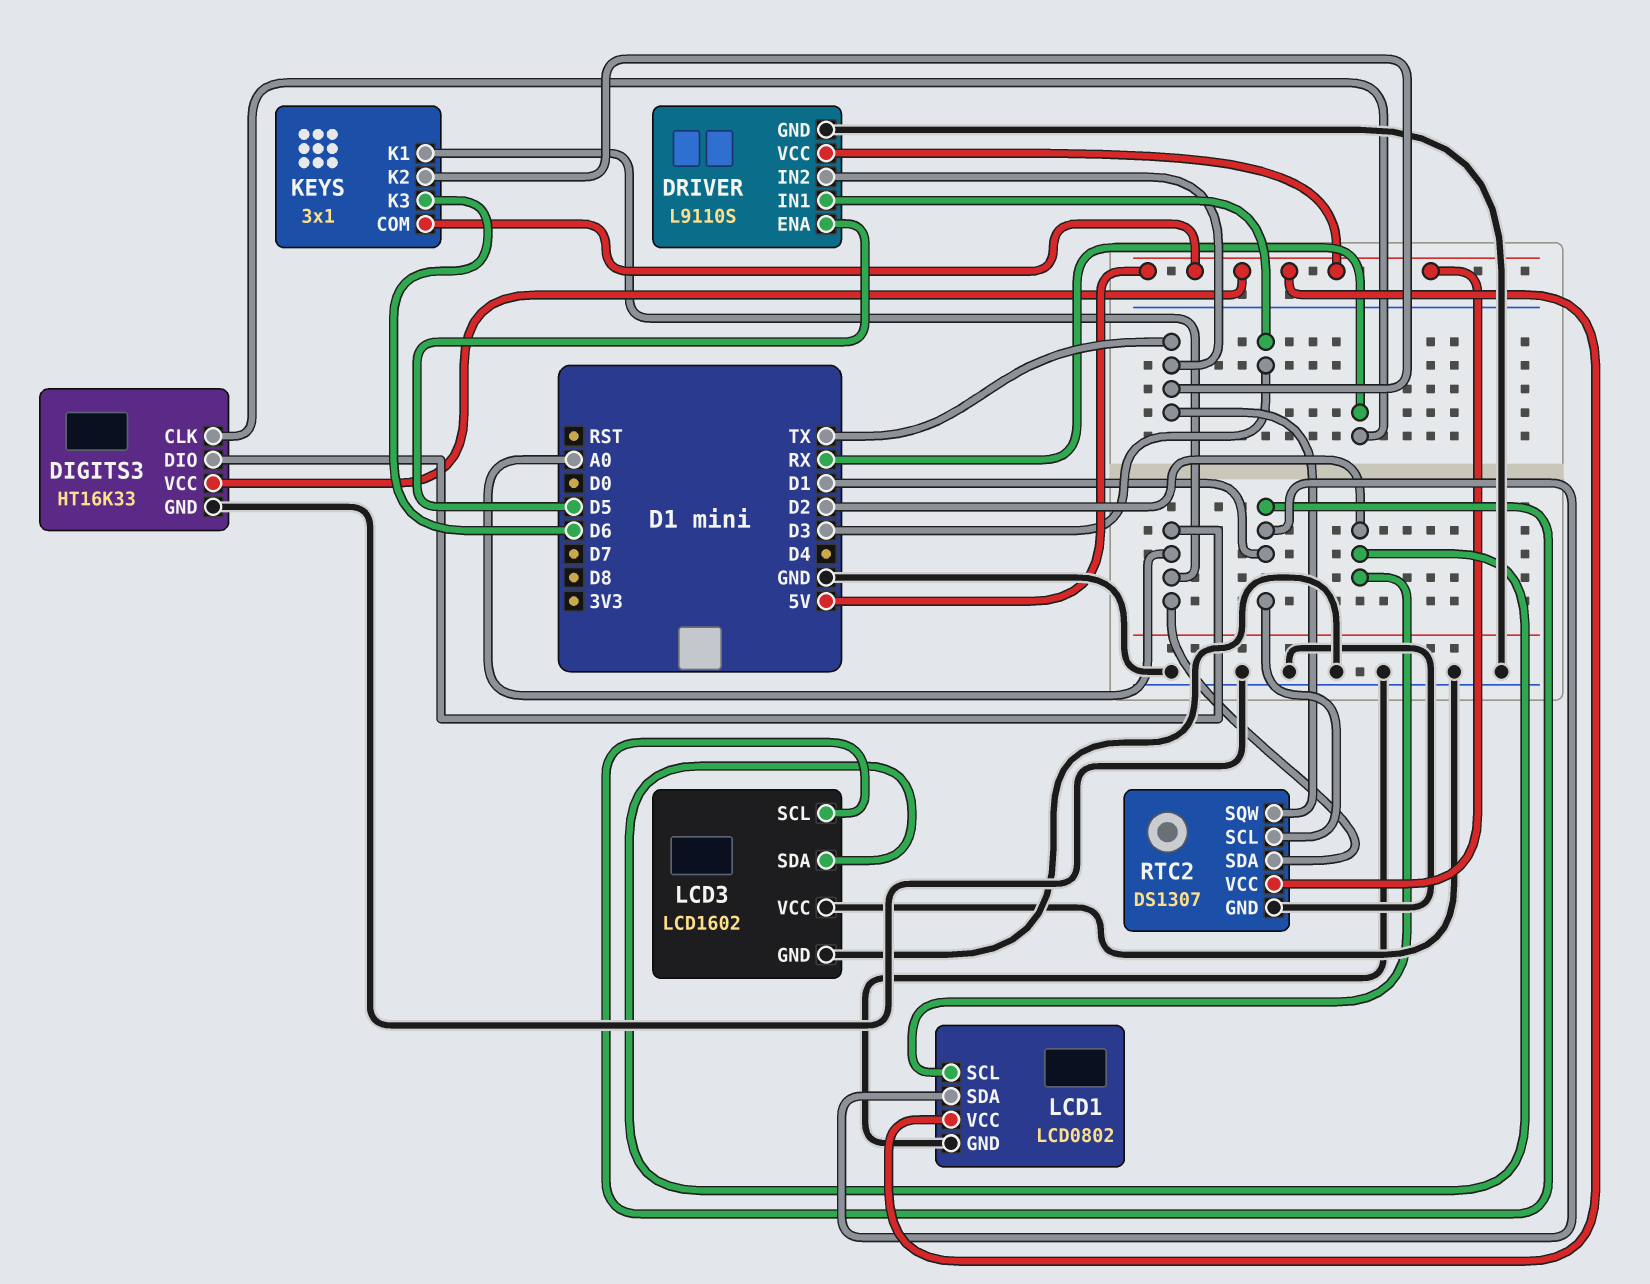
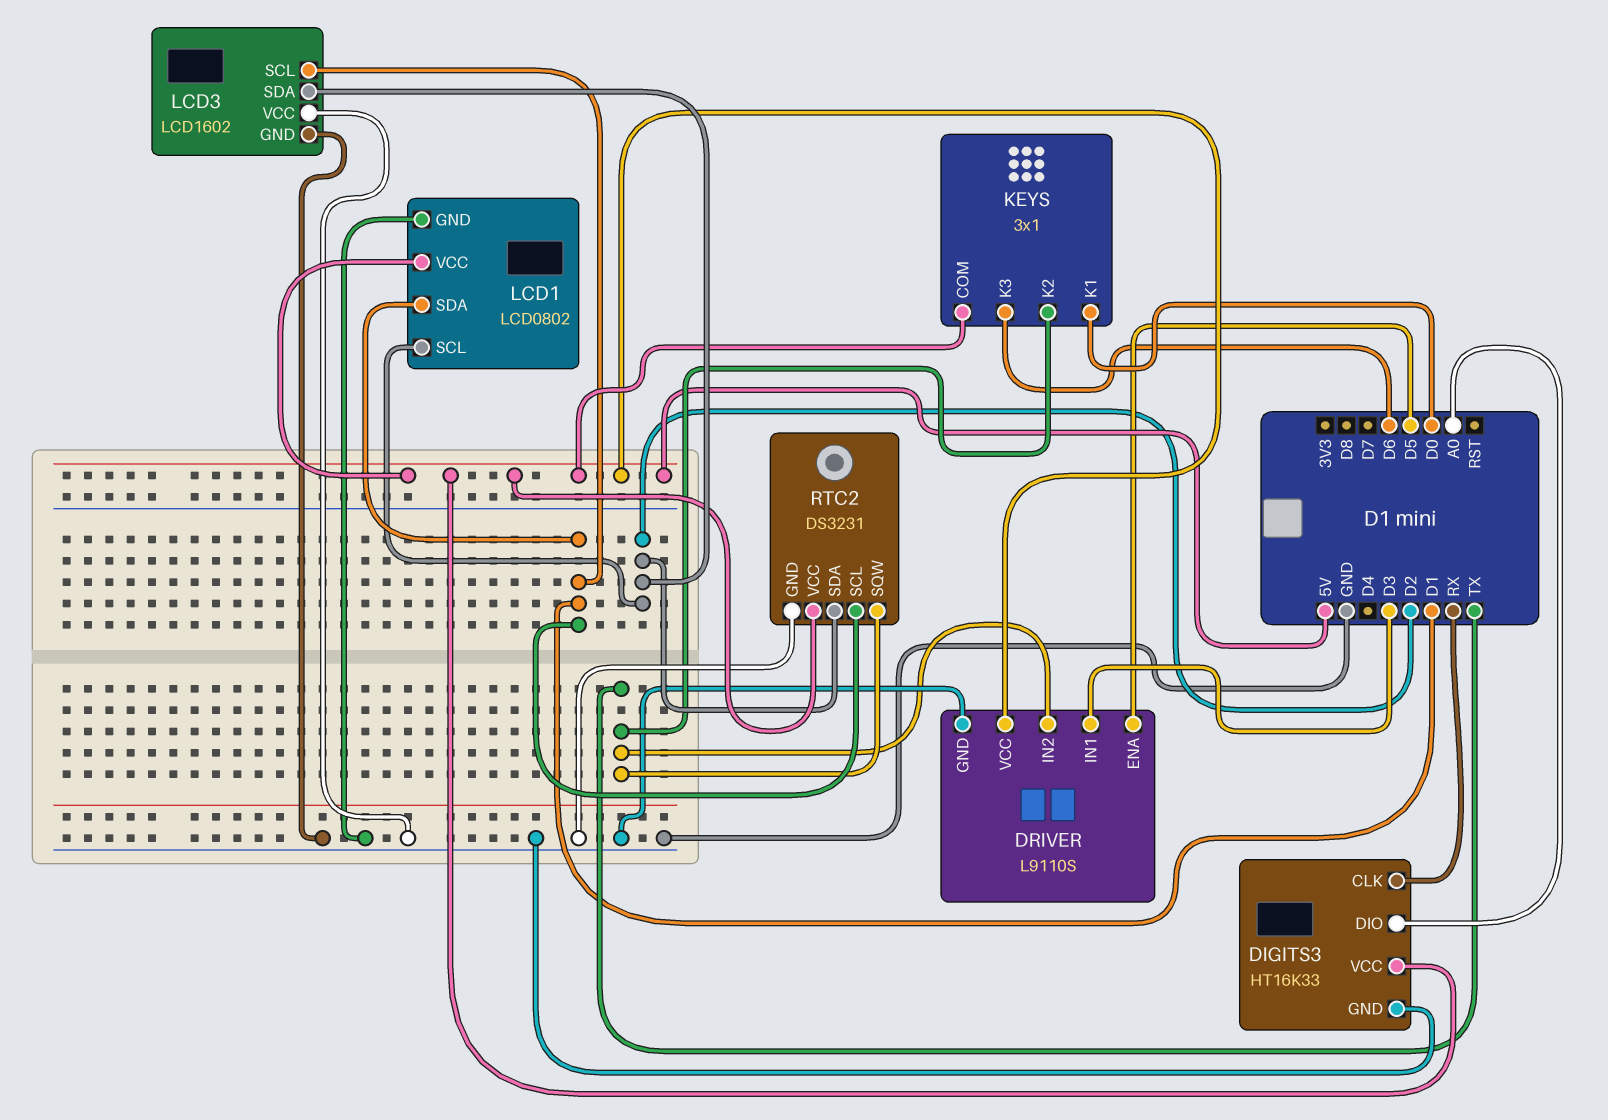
KEYS pin K1: A0 -> D0
RTC2: DS1307 -> DS3231
RTC2 pin SDA: A0 -> D2

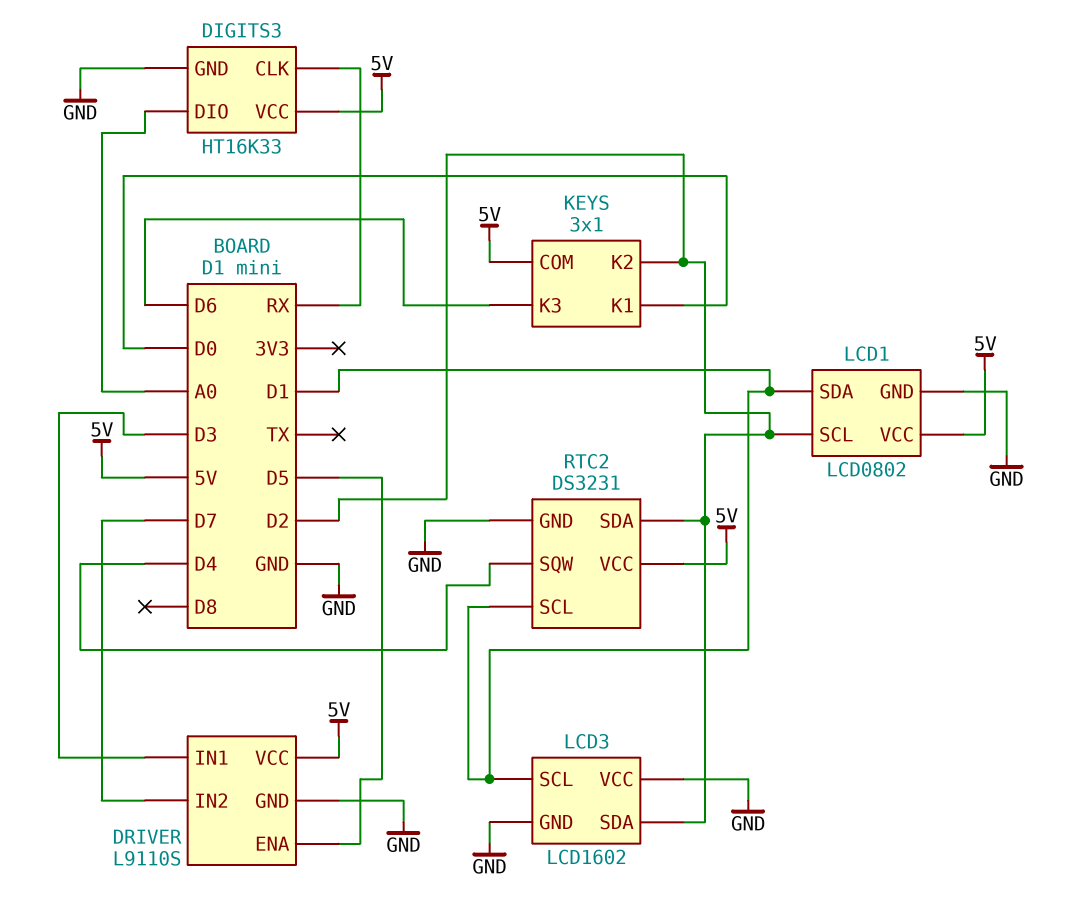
DRIVER pin IN2: TX -> D7
KEYS pin K2: TX -> D2
RTC2 pin SQW: TX -> D4

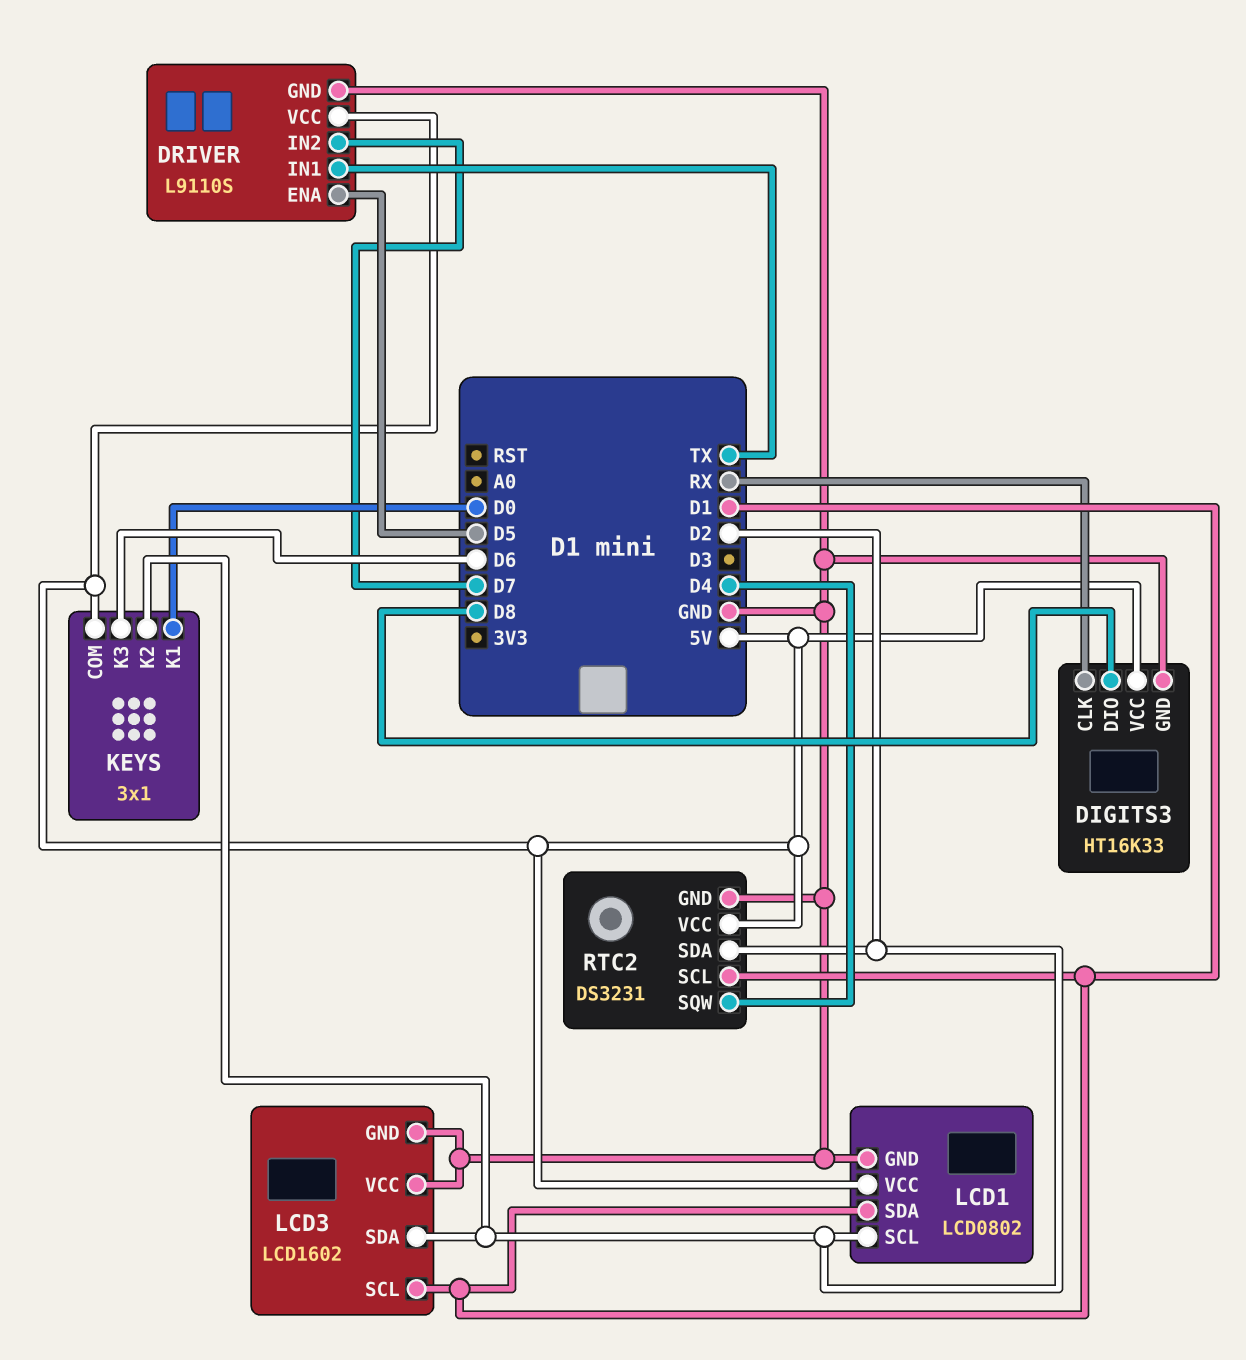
DIGITS3 pin DIO: A0 -> D8
DRIVER pin IN1: D3 -> TX

